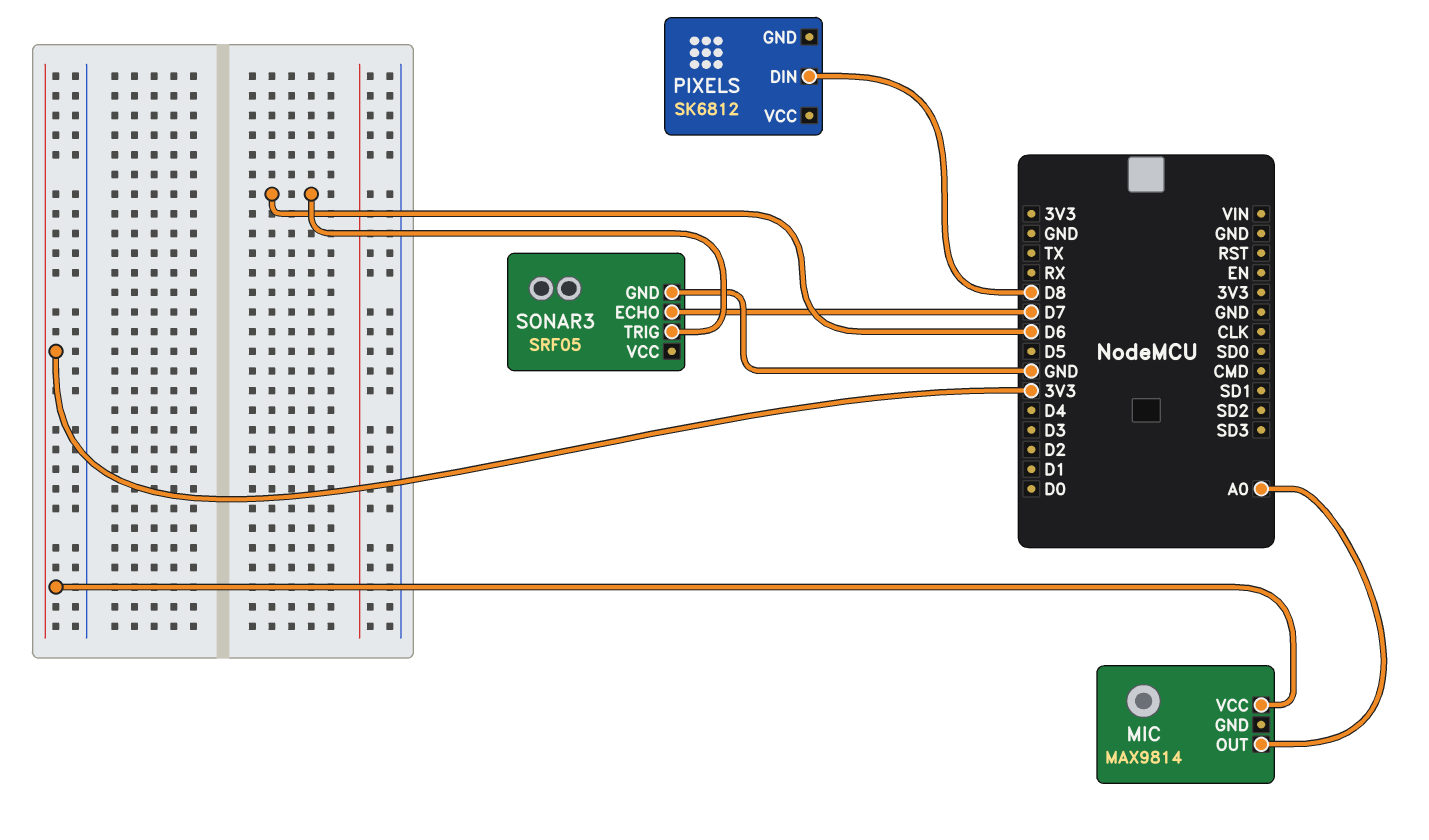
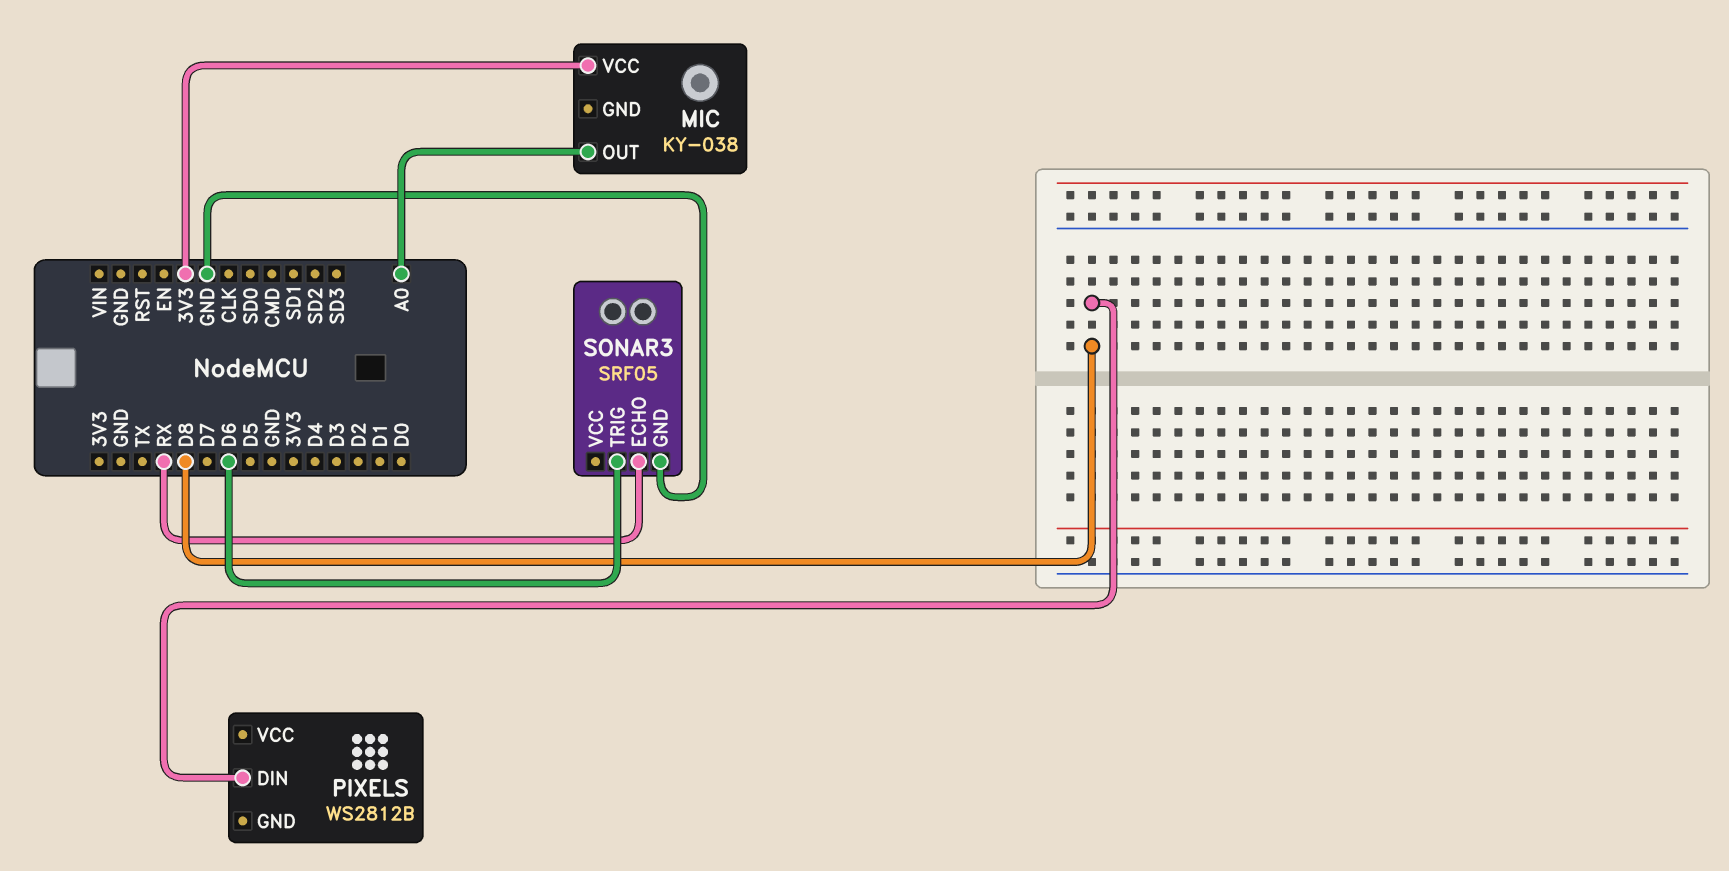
MIC: MAX9814 -> KY-038
PIXELS: SK6812 -> WS2812B
SONAR3 pin ECHO: D7 -> RX

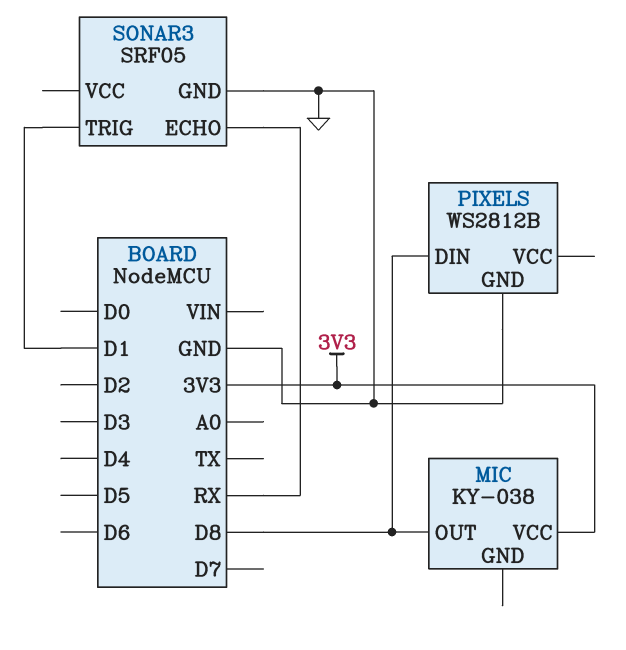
MIC pin OUT: A0 -> D8
PIXELS pin GND: none -> GND
SONAR3 pin TRIG: D6 -> D1

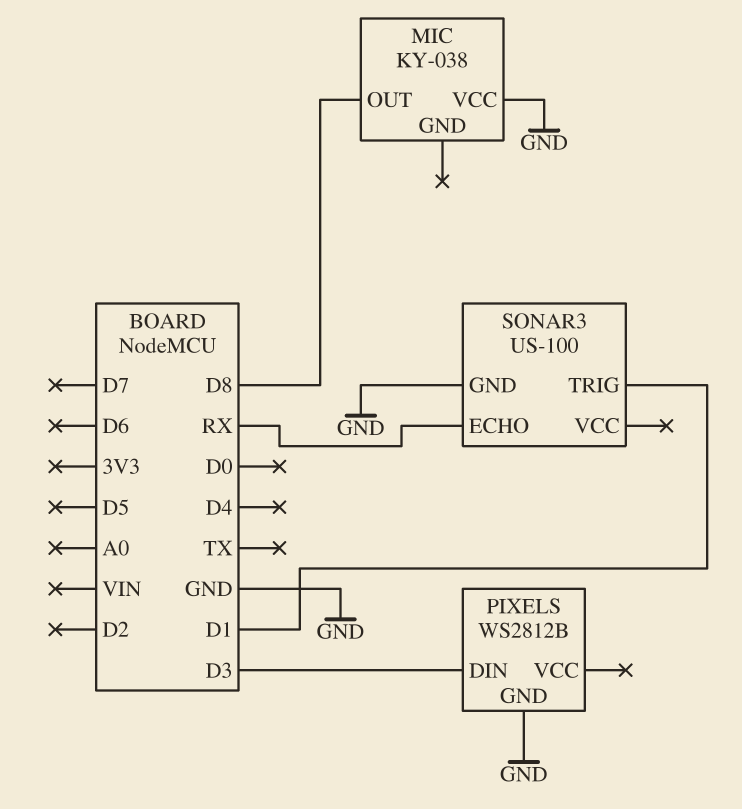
MIC pin VCC: 3V3 -> GND
PIXELS pin DIN: D8 -> D3
SONAR3: SRF05 -> US-100

